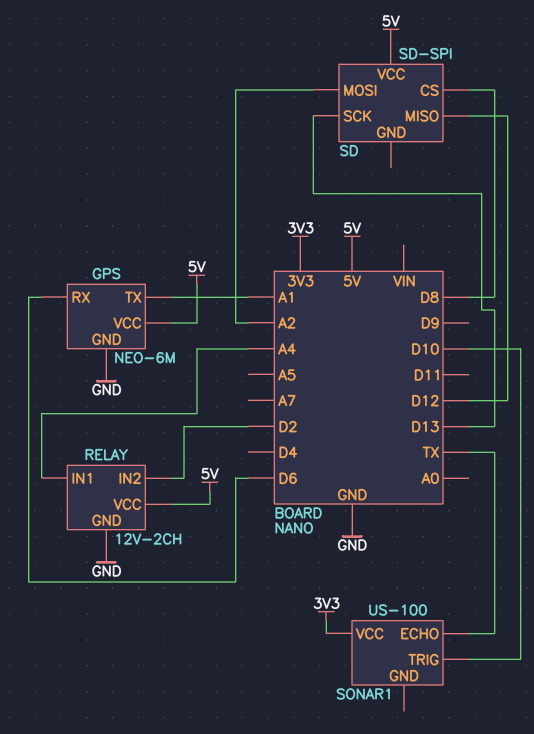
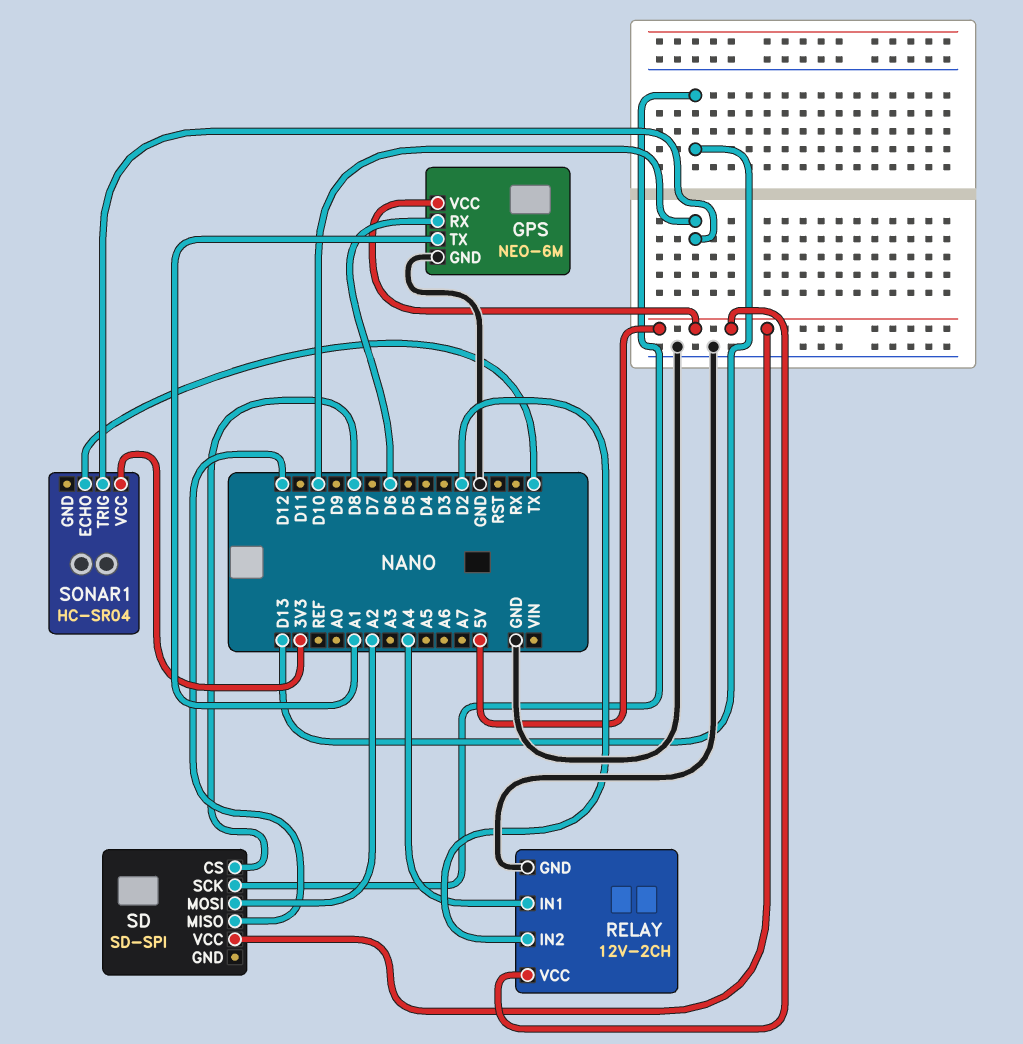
SONAR1: US-100 -> HC-SR04

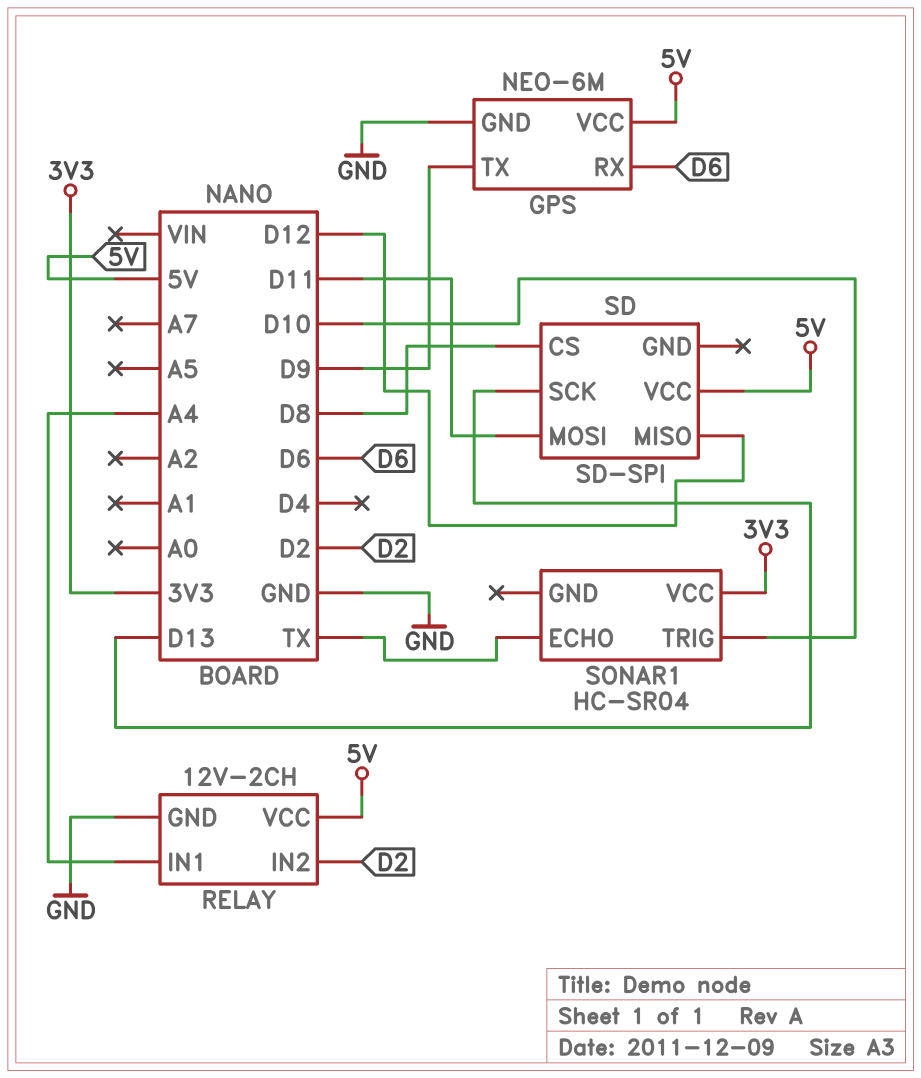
GPS pin TX: A1 -> D9
SD pin MOSI: A2 -> D11

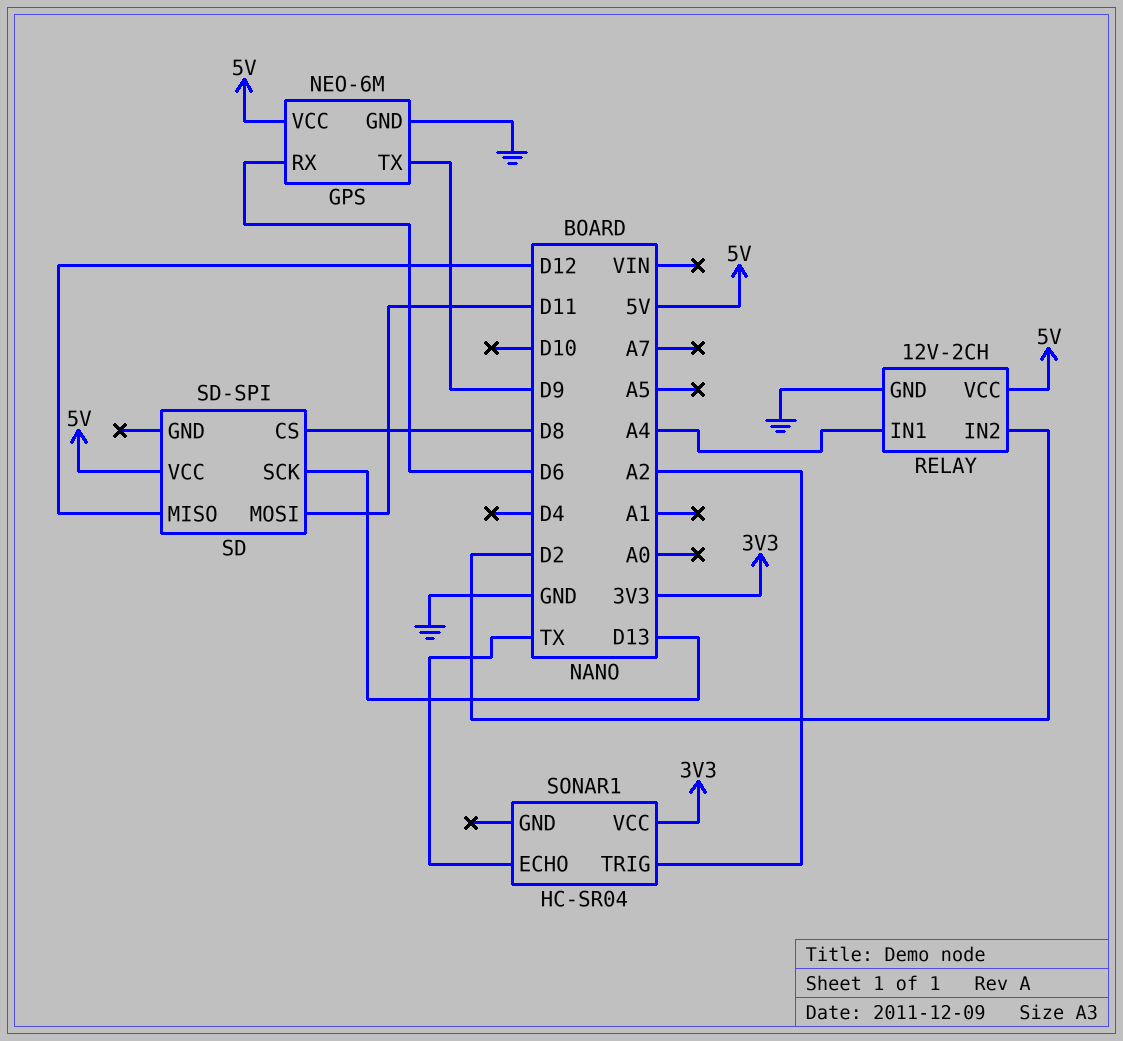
SONAR1 pin TRIG: D10 -> A2

